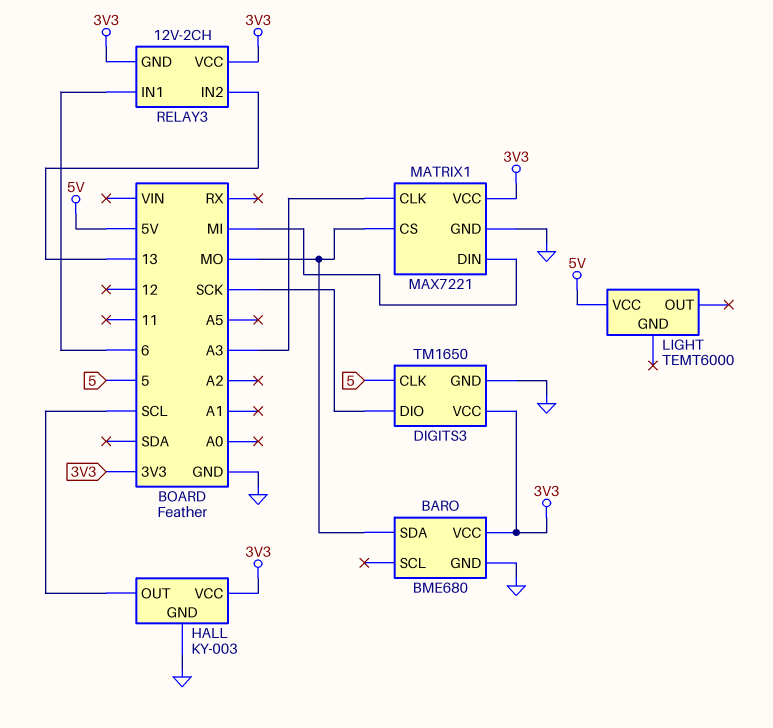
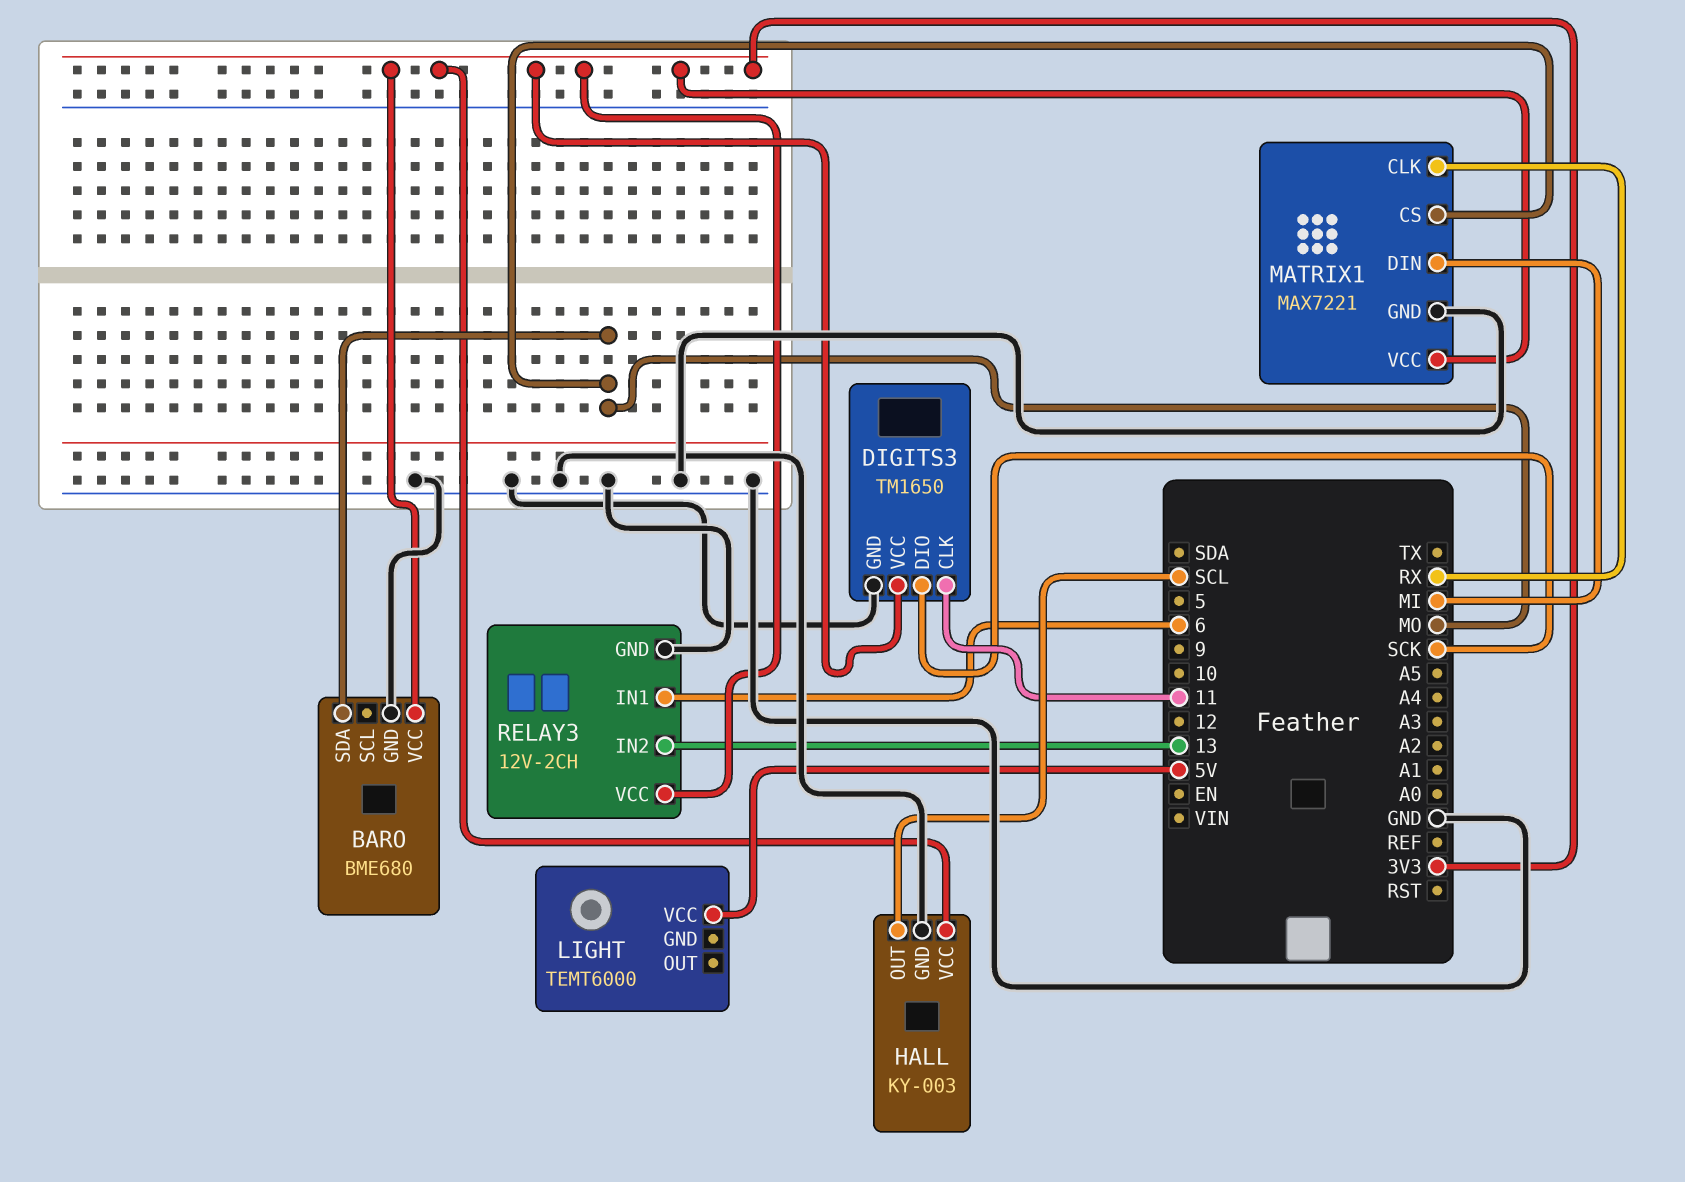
DIGITS3 pin CLK: 5 -> 11
MATRIX1 pin CLK: A3 -> RX
RELAY3 pin GND: 3V3 -> GND

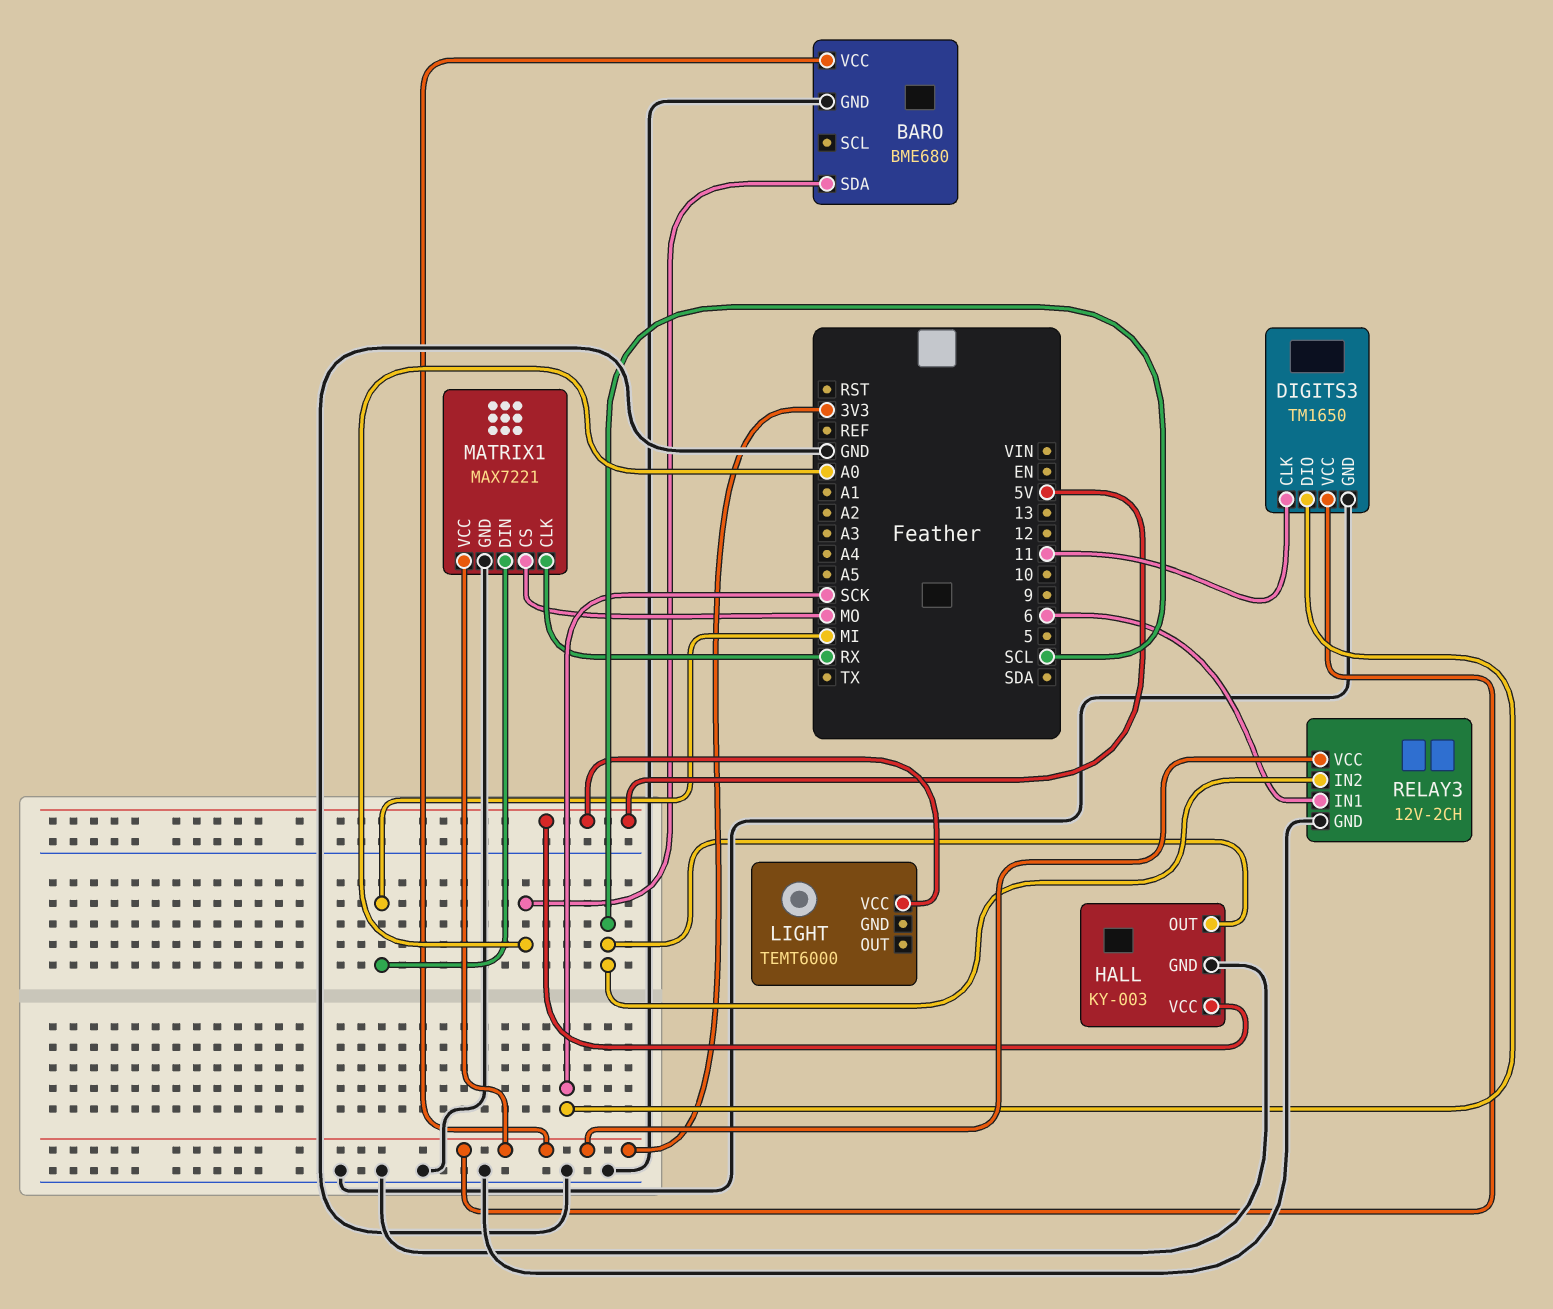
BARO pin SDA: MO -> A0
HALL pin VCC: 3V3 -> 5V
RELAY3 pin IN2: 13 -> SCL

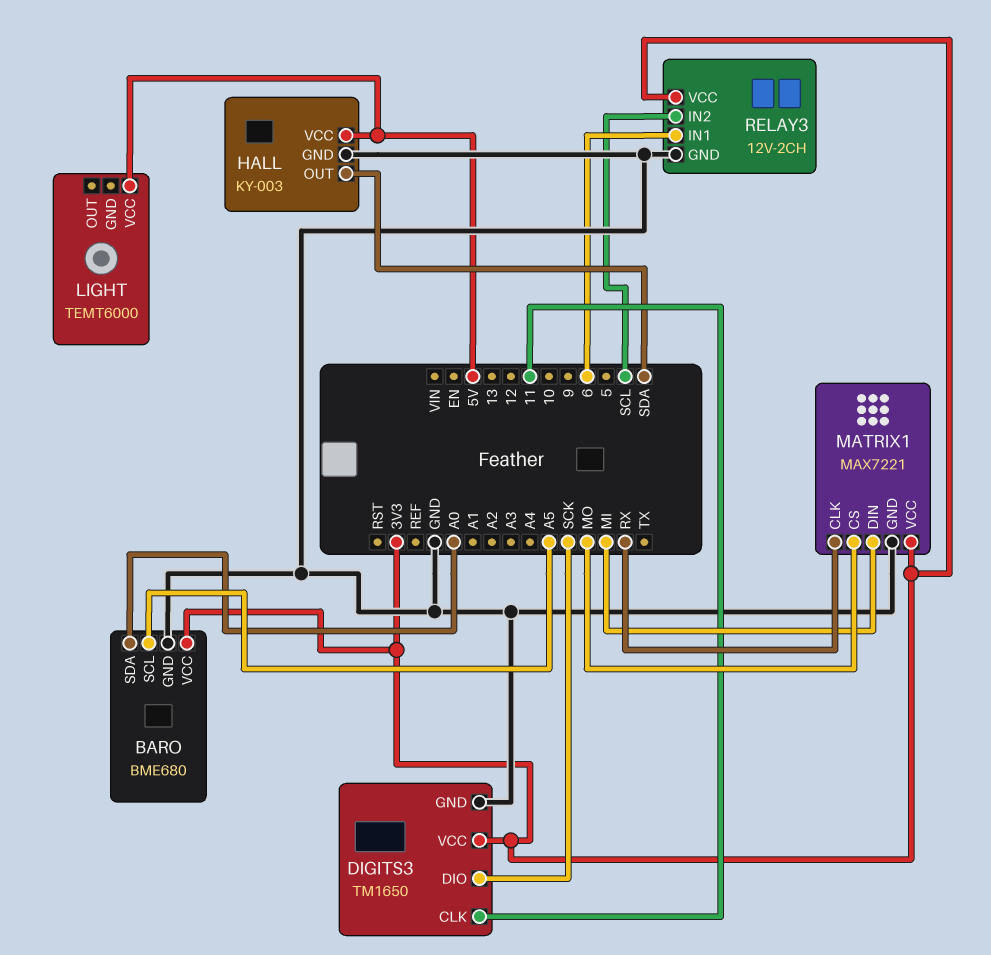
BARO pin SCL: none -> A5
HALL pin OUT: SCL -> SDA

